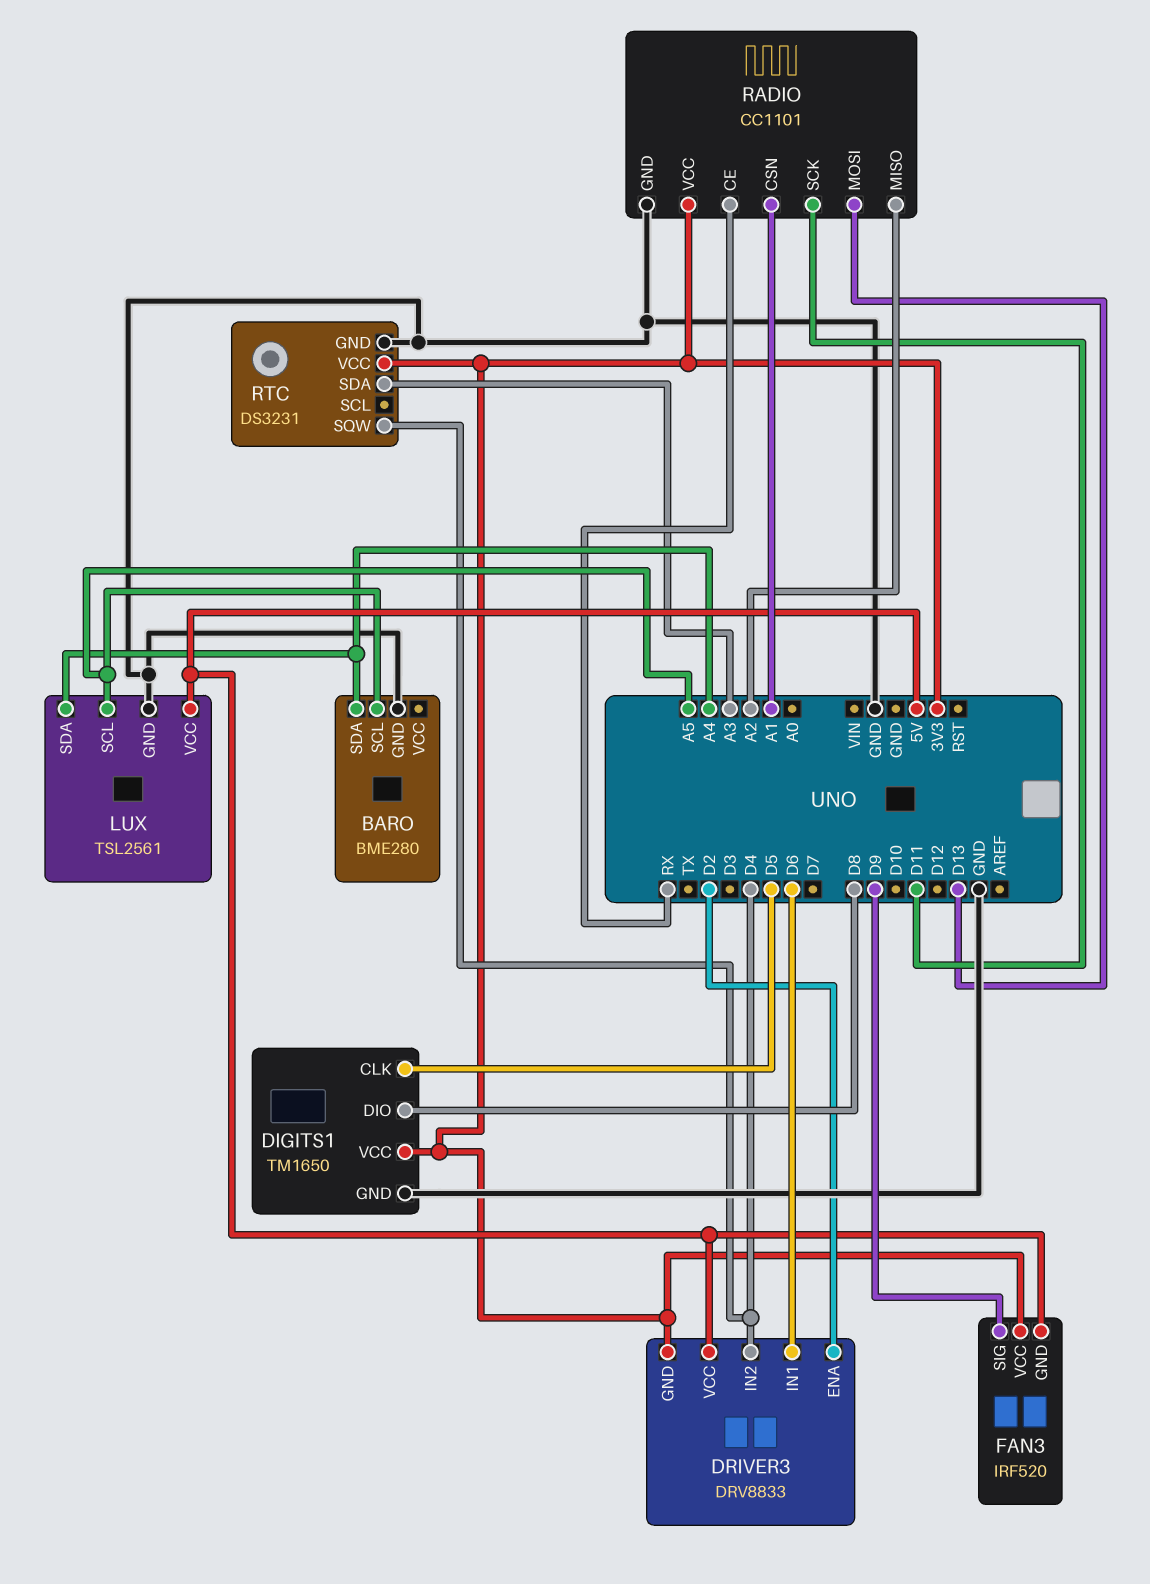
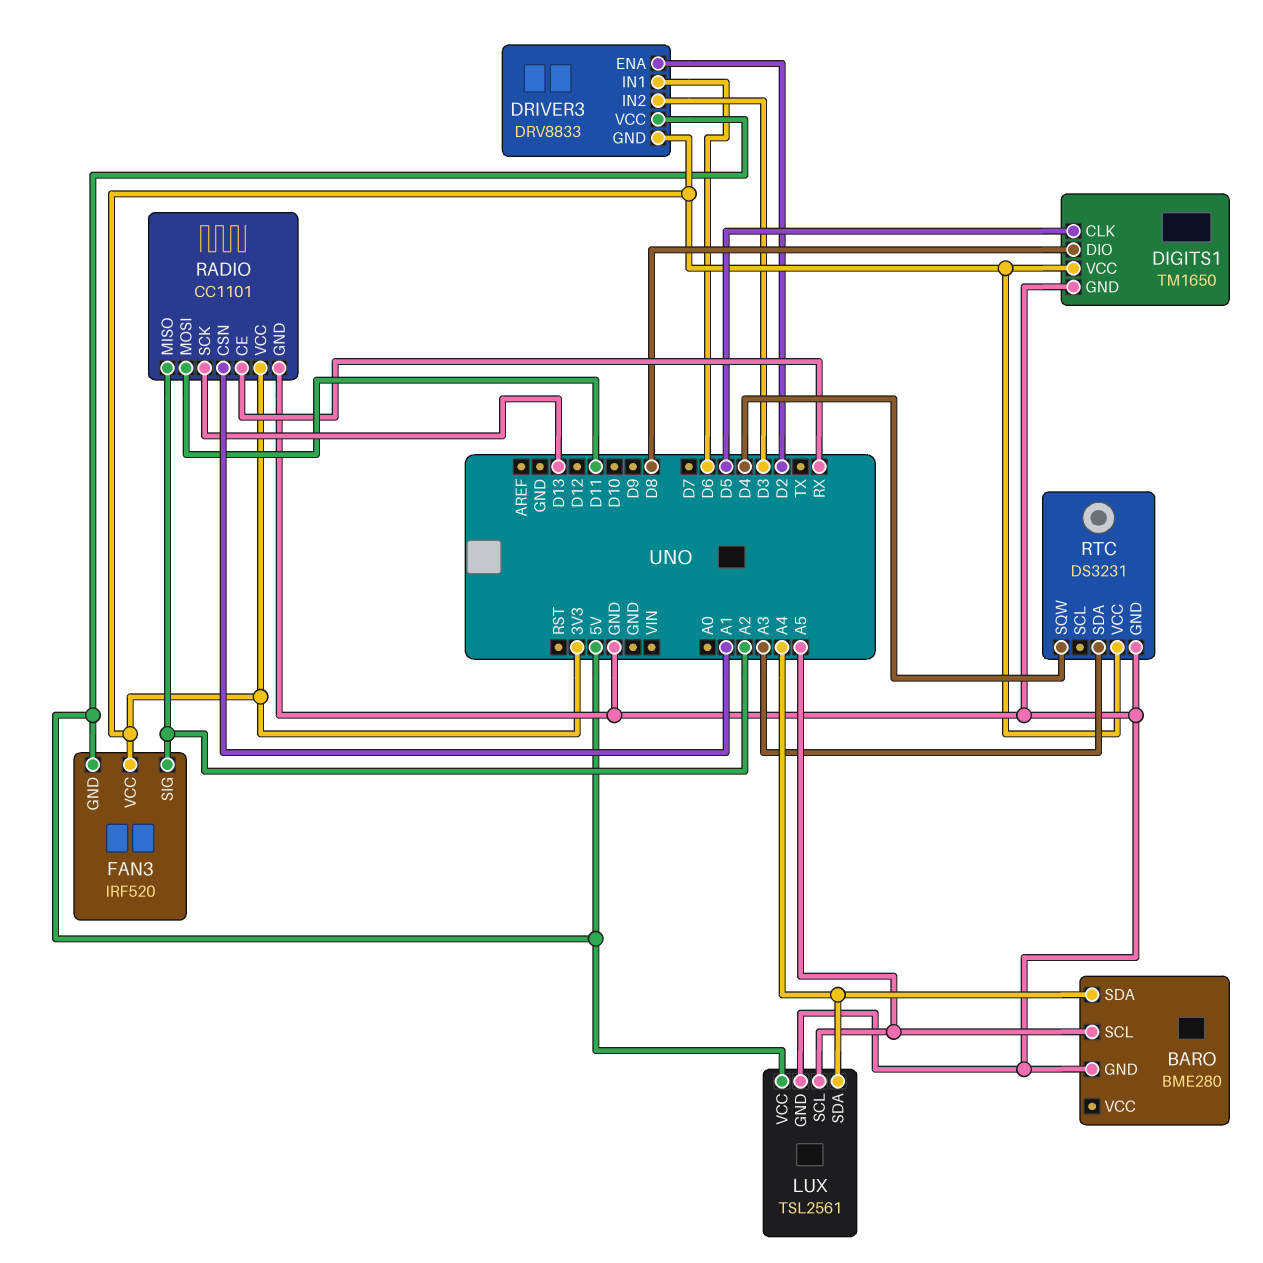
DRIVER3 pin IN2: D4 -> D3
FAN3 pin SIG: D9 -> A2
RADIO pin MOSI: D13 -> D11
RADIO pin SCK: D11 -> D13

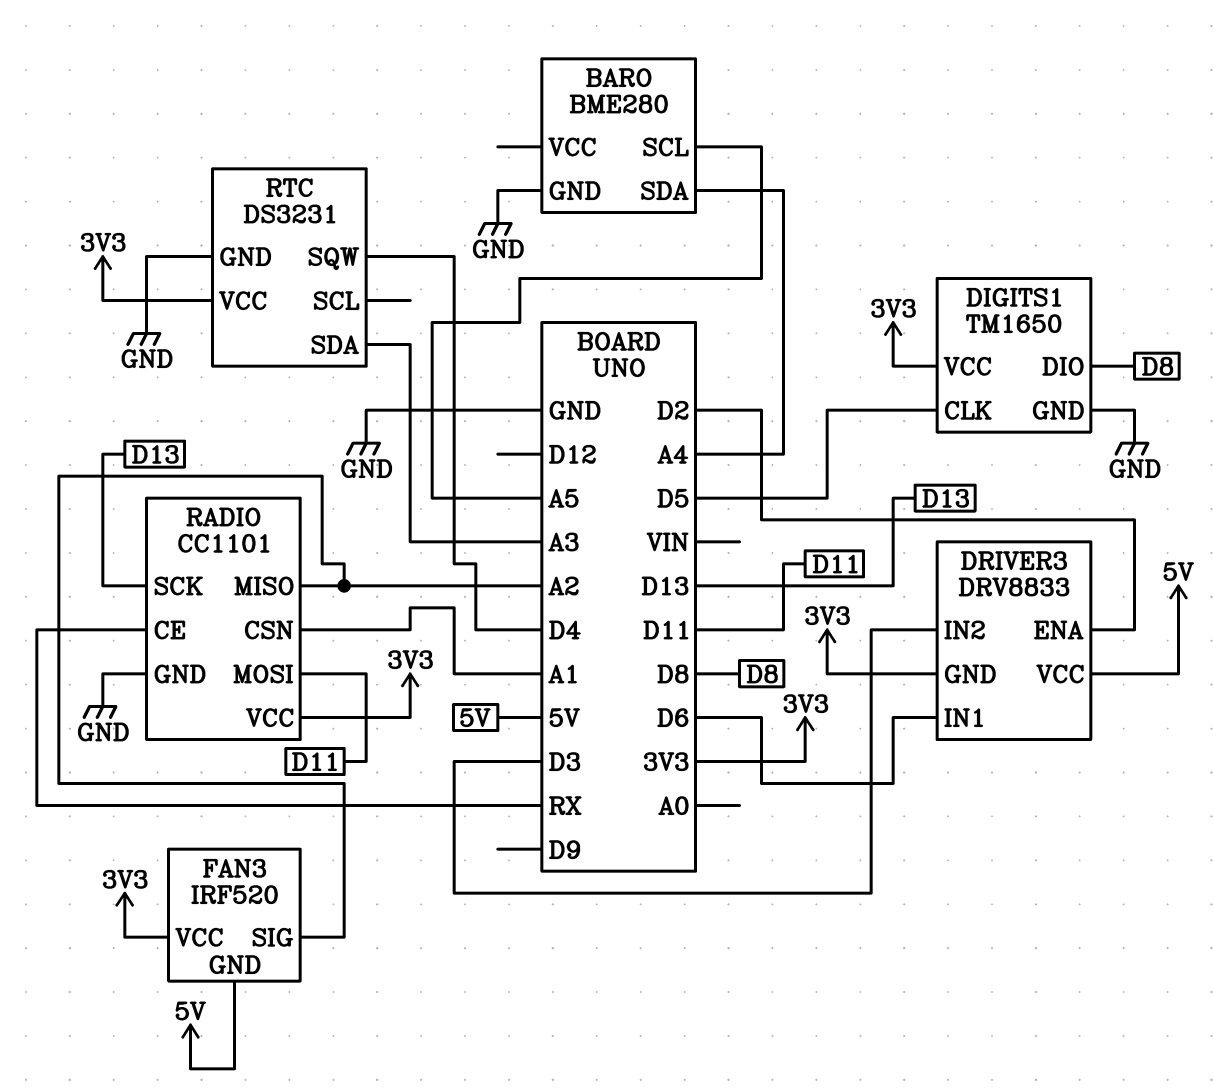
LUX: TSL2561 -> none
LUX pin GND: GND -> none
LUX pin SCL: A5 -> none
LUX pin SDA: A4 -> none
LUX pin VCC: 5V -> none

